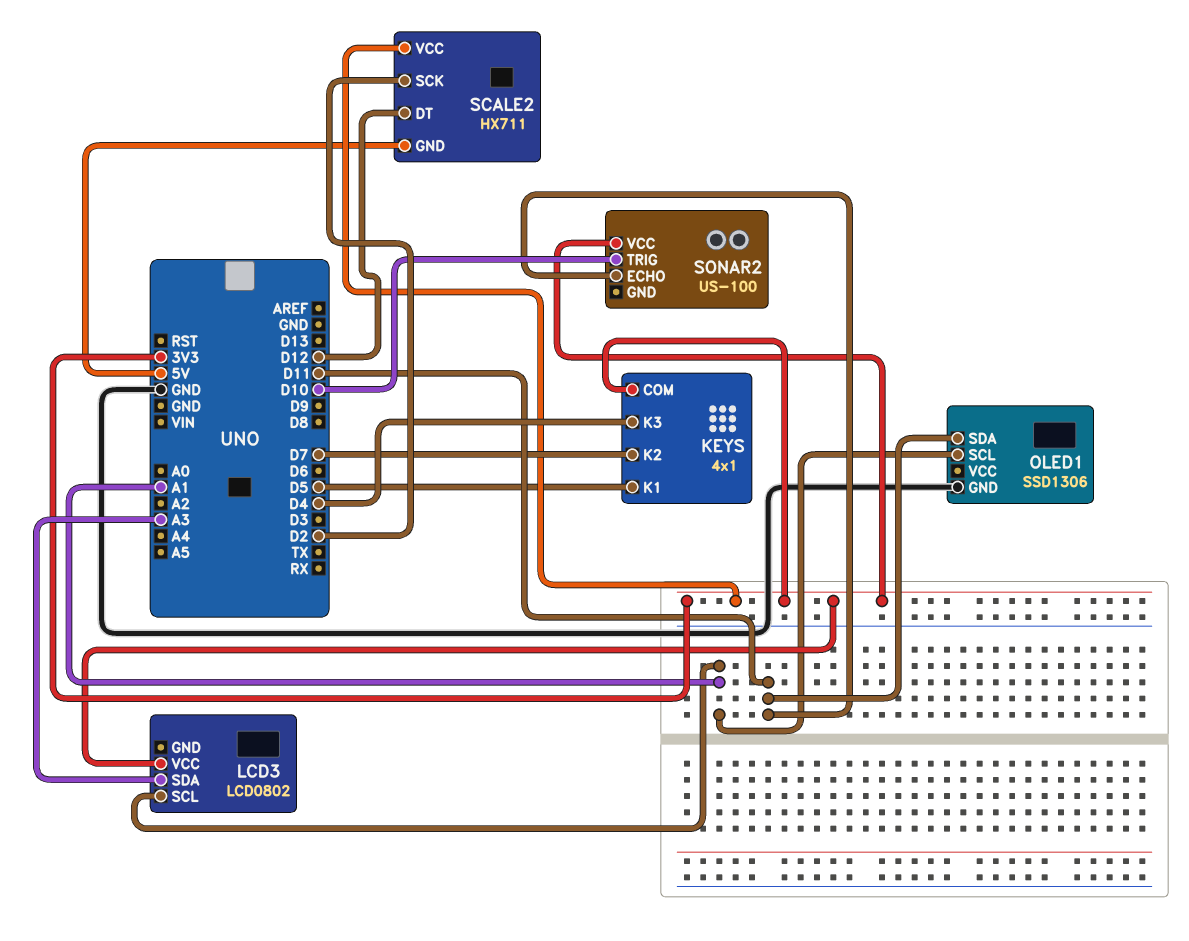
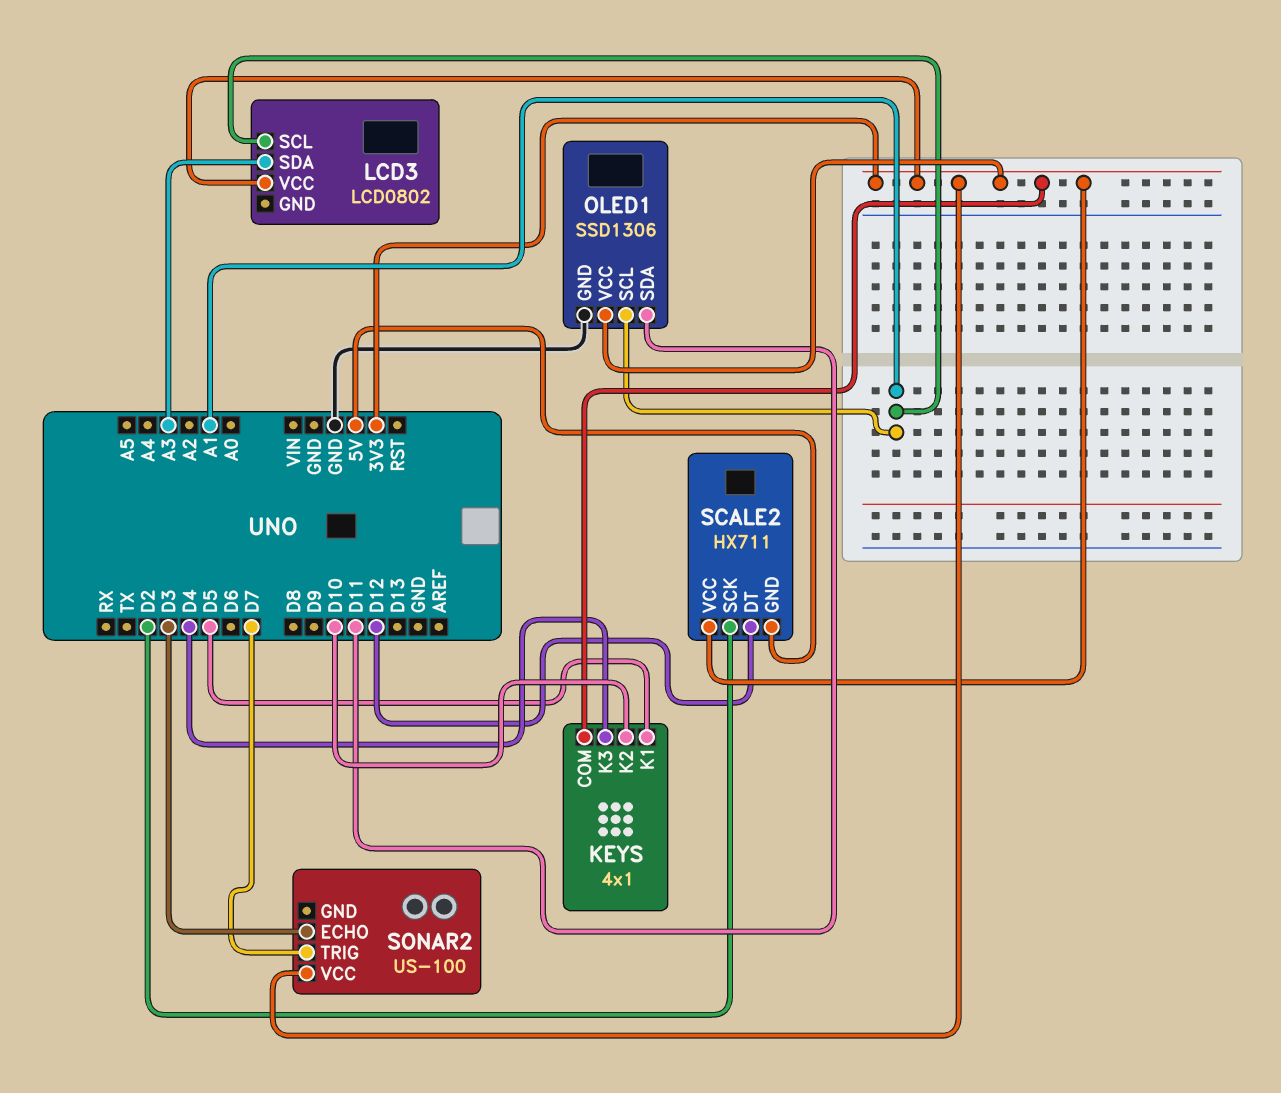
KEYS pin K2: D7 -> D10
OLED1 pin VCC: none -> 3V3
SONAR2 pin ECHO: D11 -> D3
SONAR2 pin TRIG: D10 -> D7

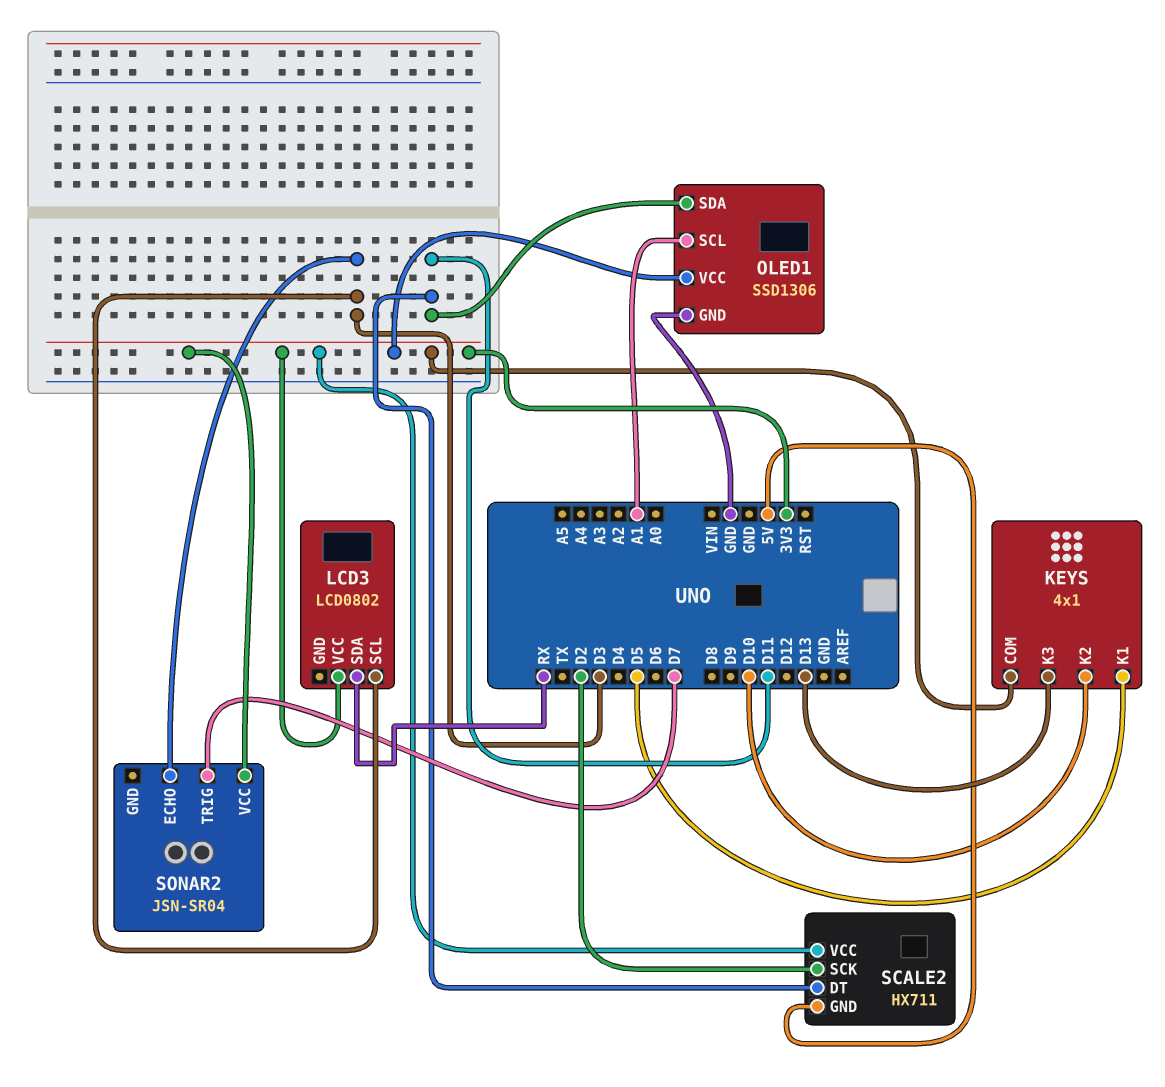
KEYS pin K3: D4 -> D13
LCD3 pin SCL: A1 -> D3
LCD3 pin SDA: A3 -> RX
SCALE2 pin DT: D12 -> D11
SONAR2: US-100 -> JSN-SR04

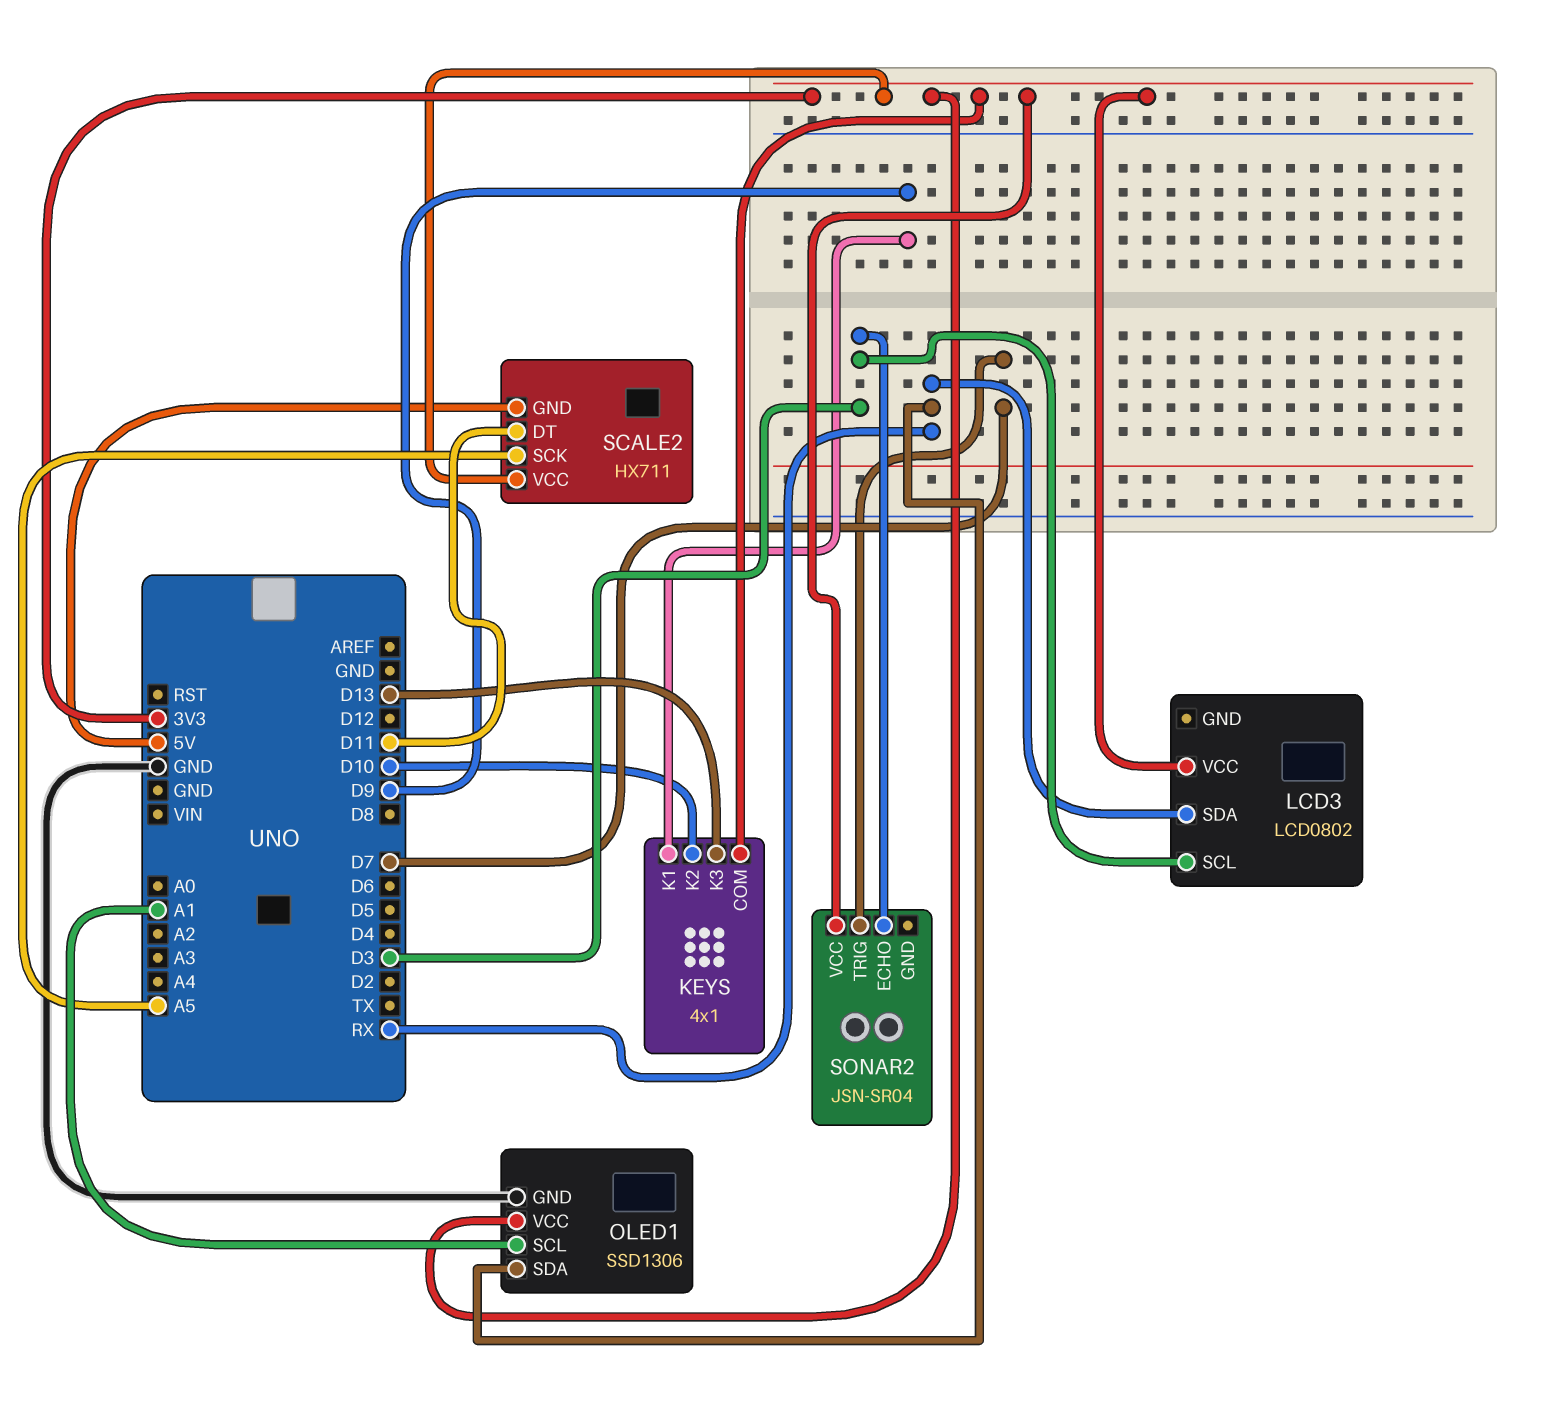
KEYS pin K1: D5 -> D9
OLED1 pin SDA: D11 -> RX
SCALE2 pin SCK: D2 -> A5

